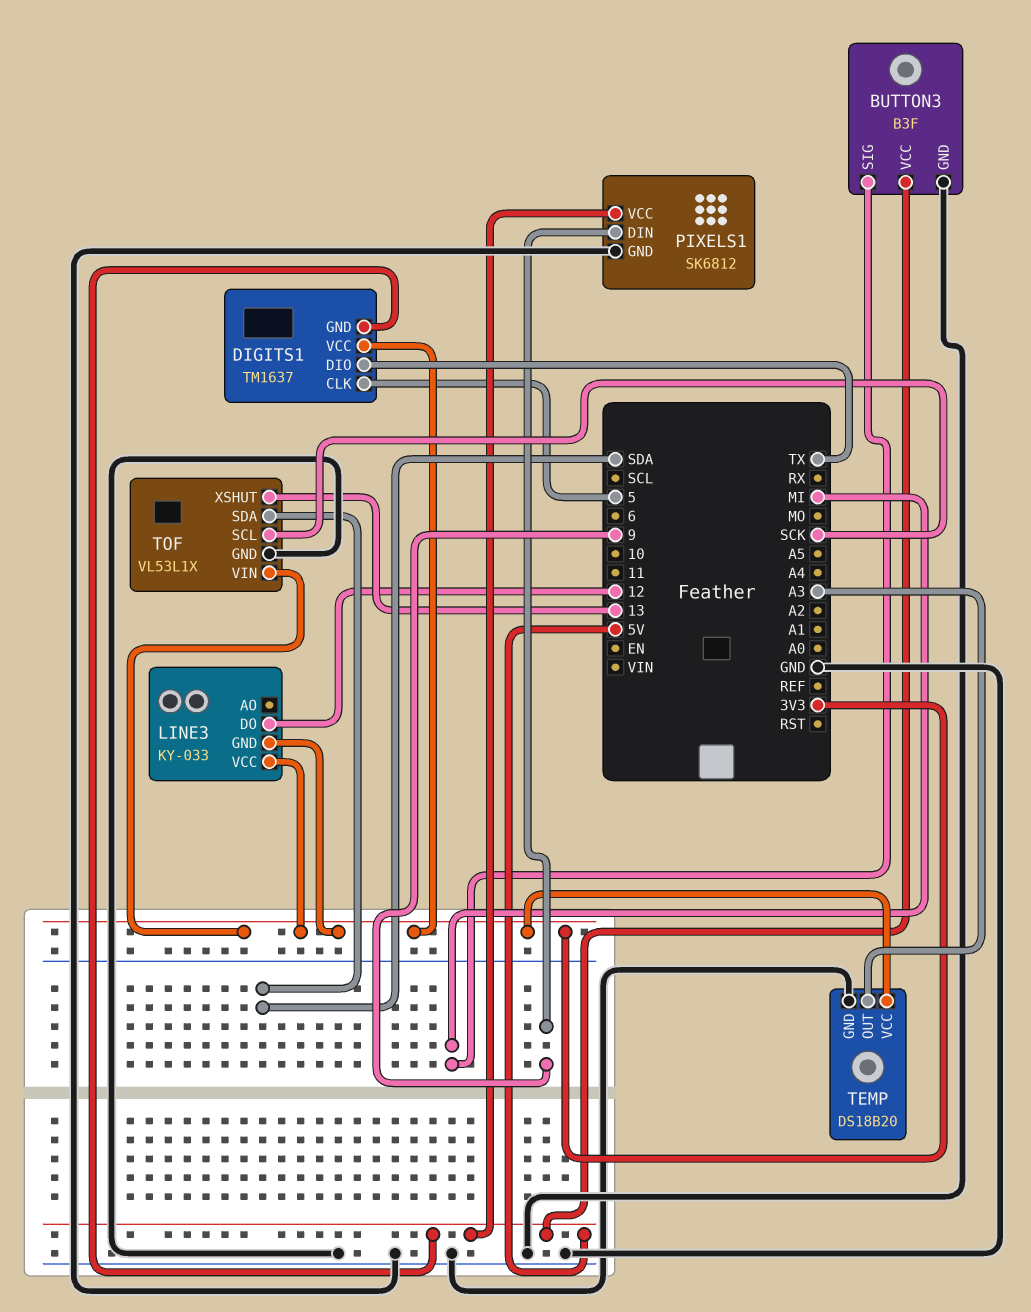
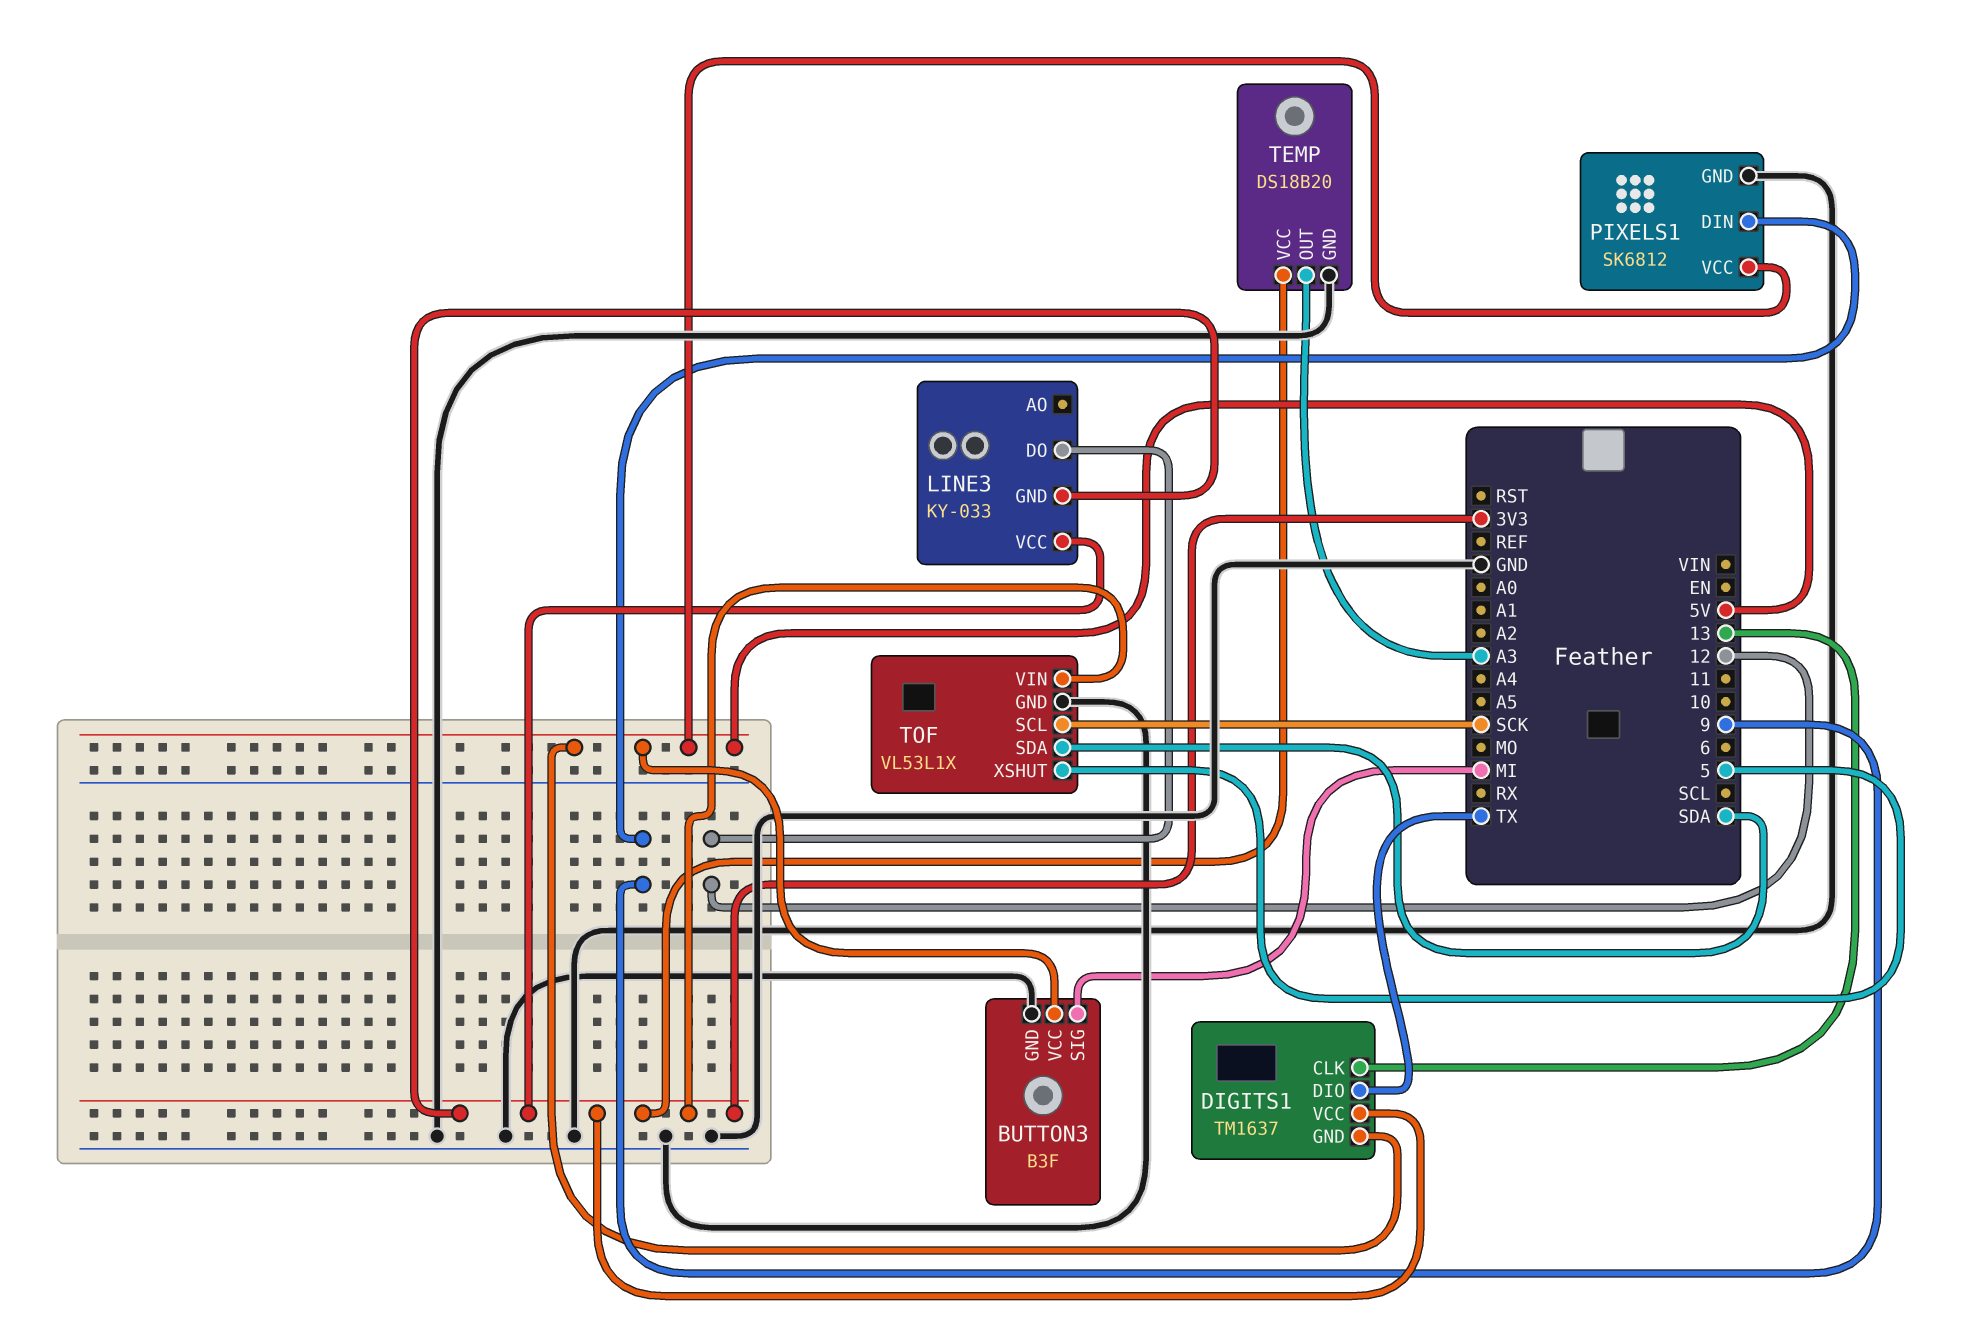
DIGITS1 pin CLK: 5 -> 13
TOF pin XSHUT: 13 -> 5

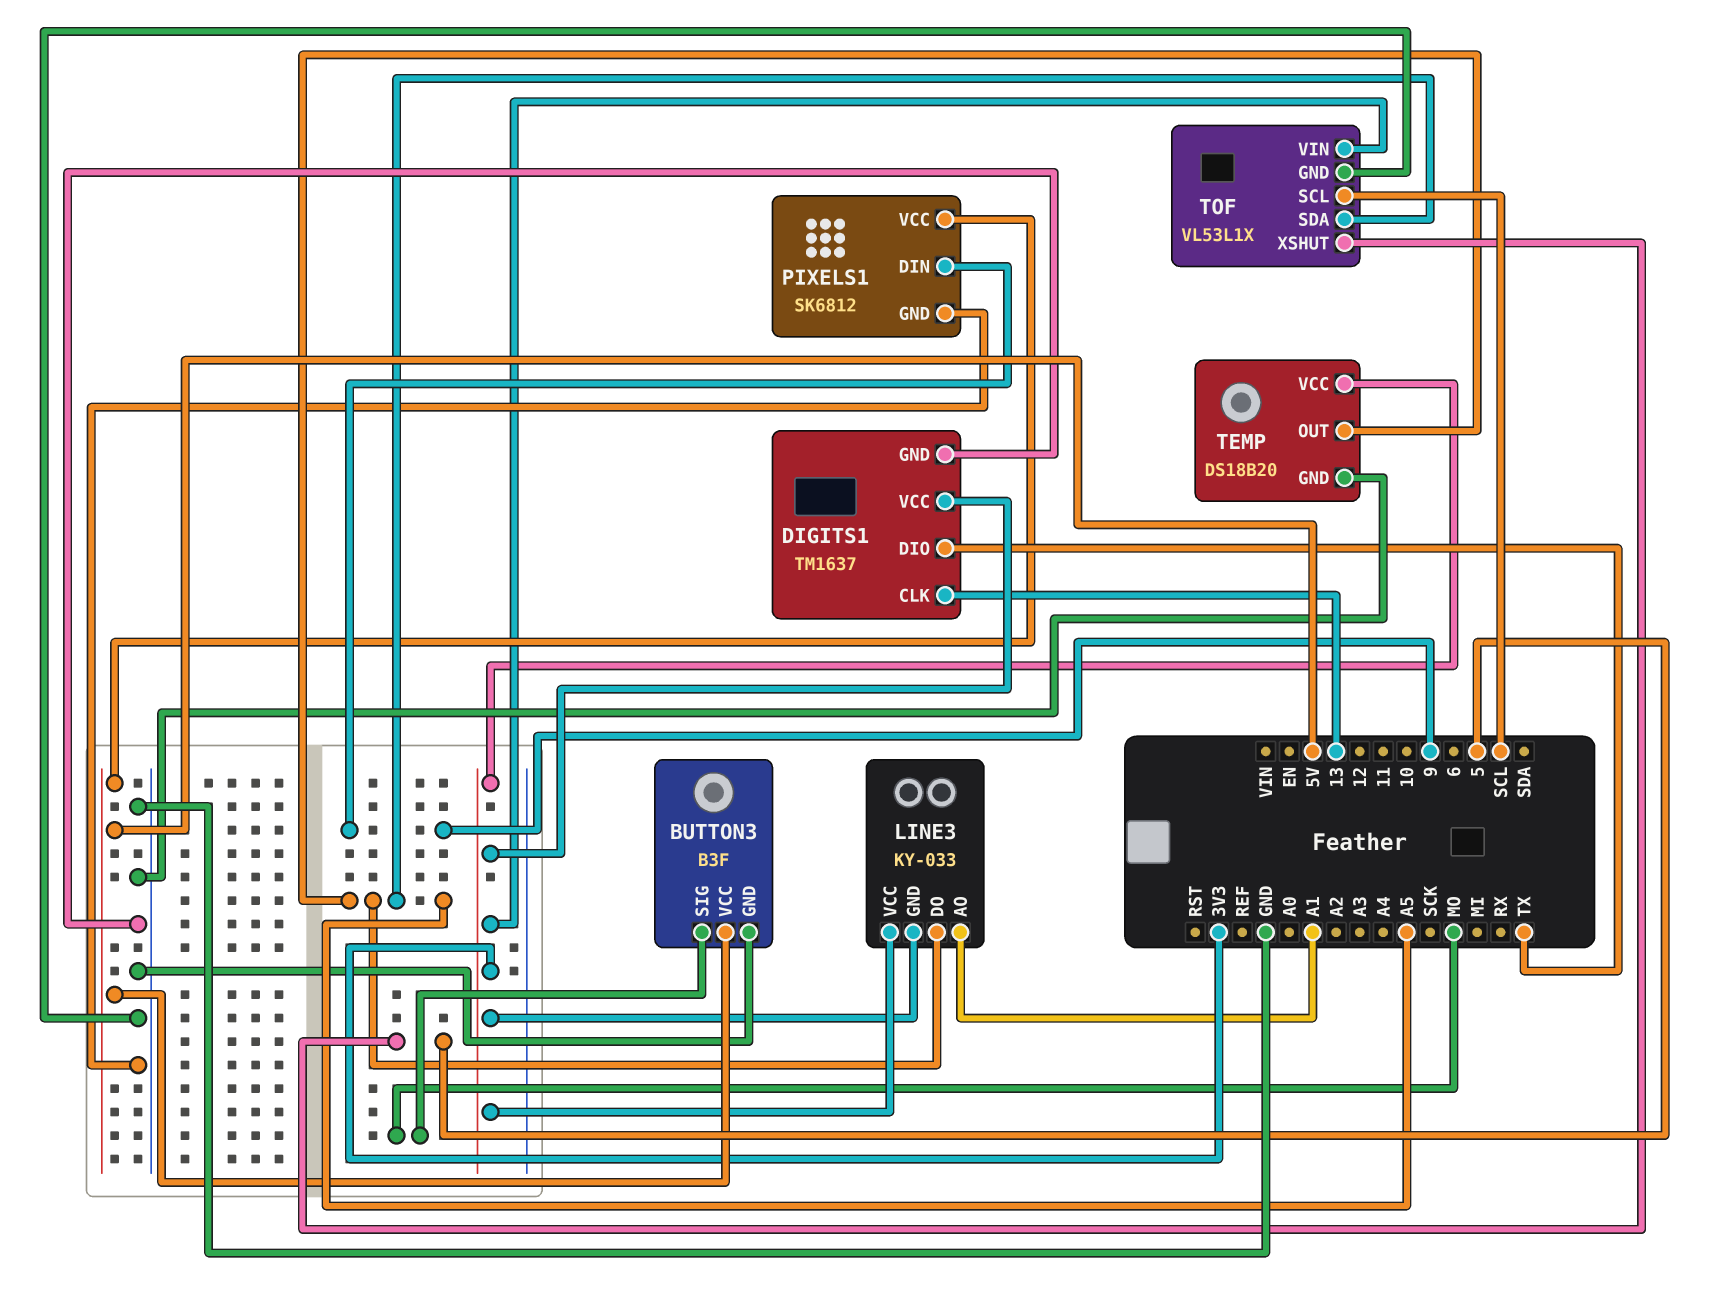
BUTTON3 pin SIG: MI -> MO
DIGITS1 pin GND: 5V -> GND
LINE3 pin AO: none -> A1
LINE3 pin DO: 12 -> A5
TEMP pin OUT: A3 -> A5
TOF pin SCL: SCK -> SCL
TOF pin SDA: SDA -> A5

